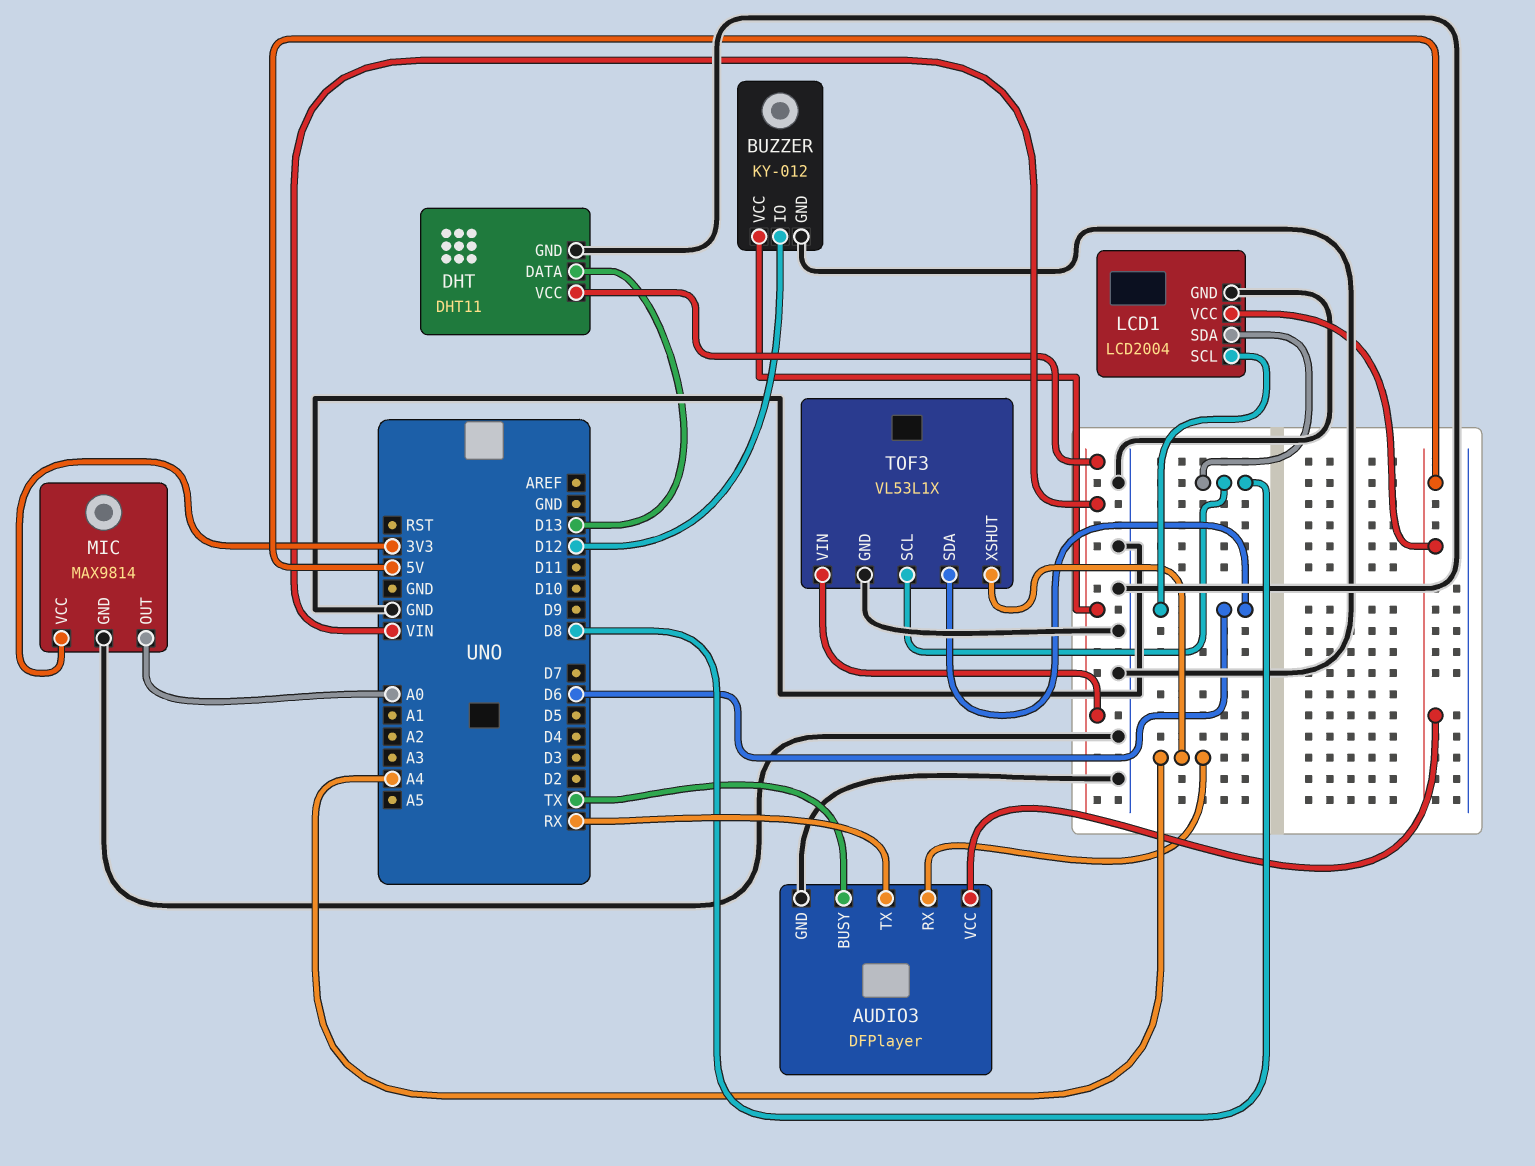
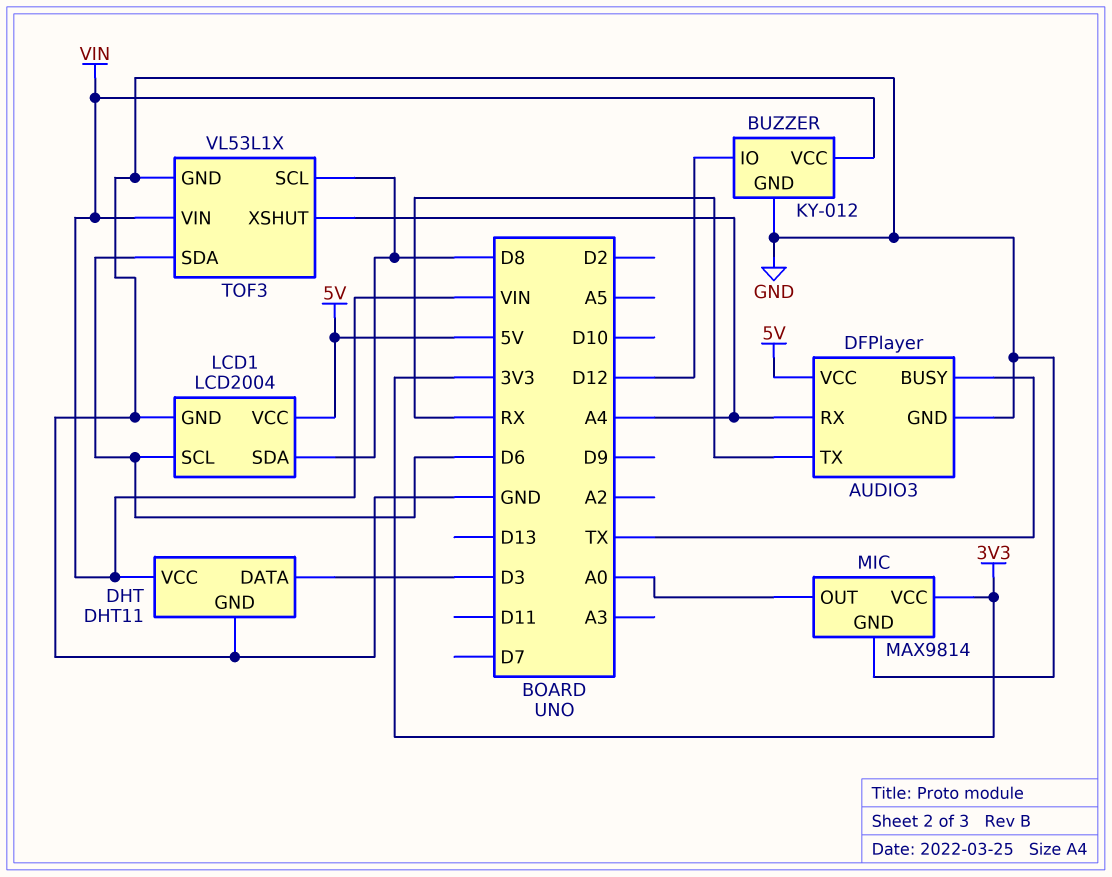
DHT pin DATA: D13 -> D3

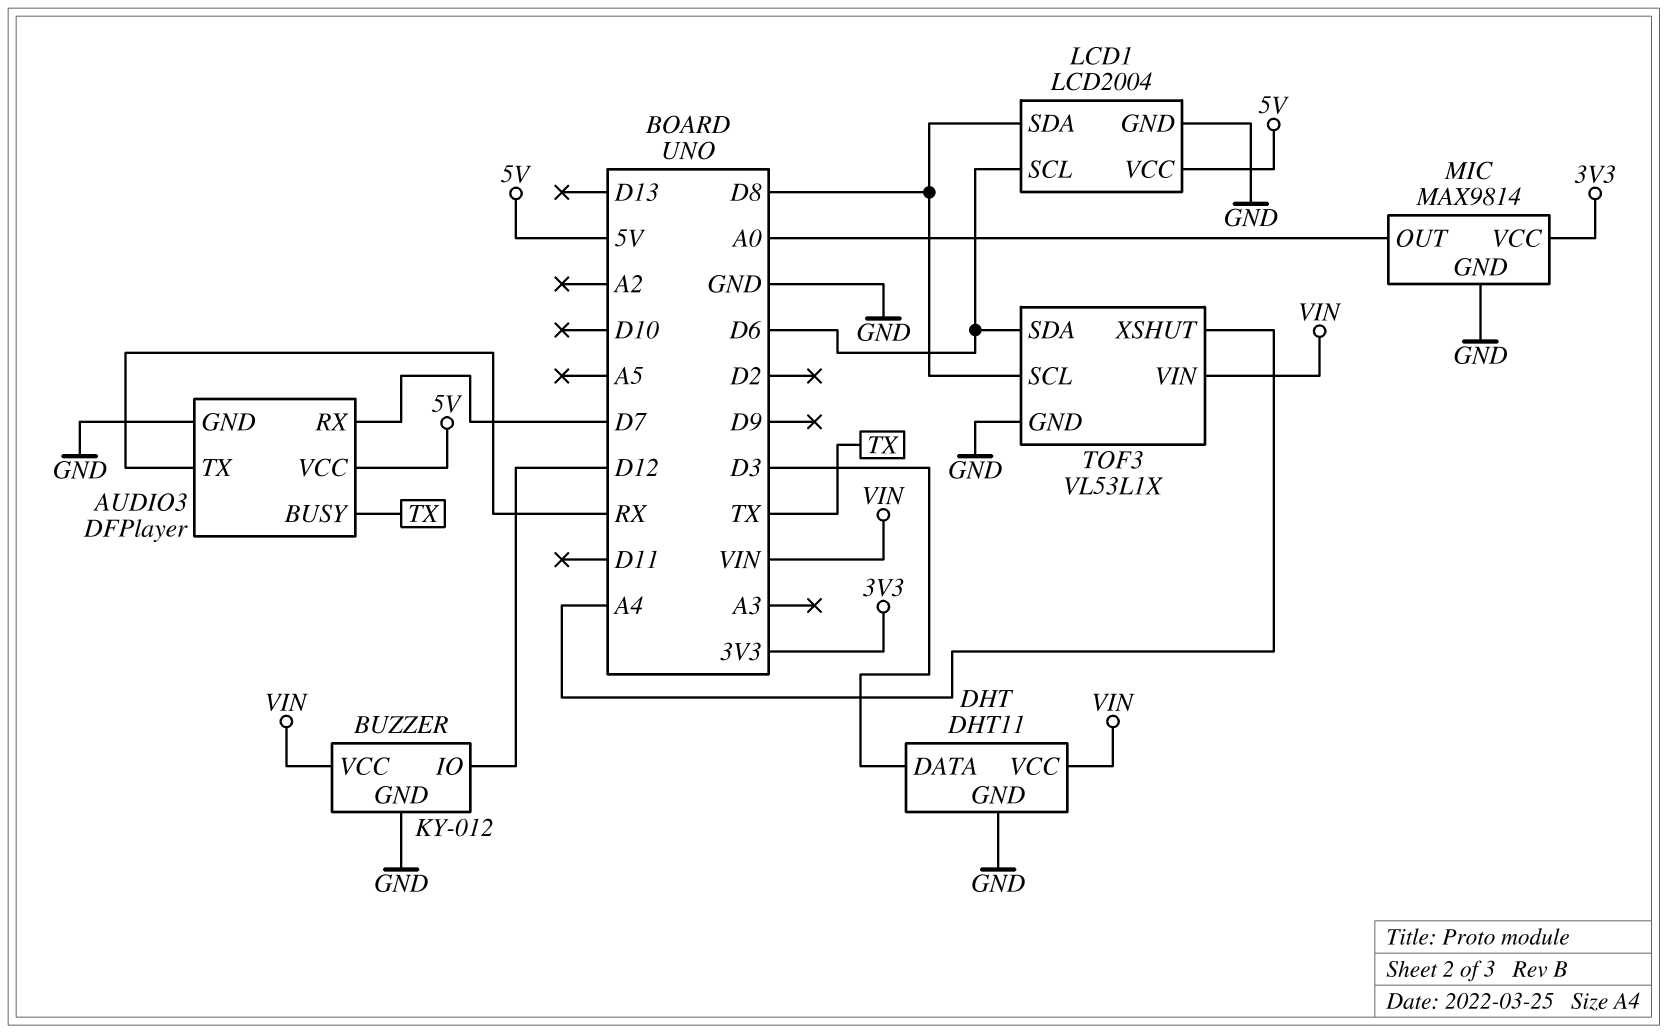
AUDIO3 pin RX: A4 -> D7

